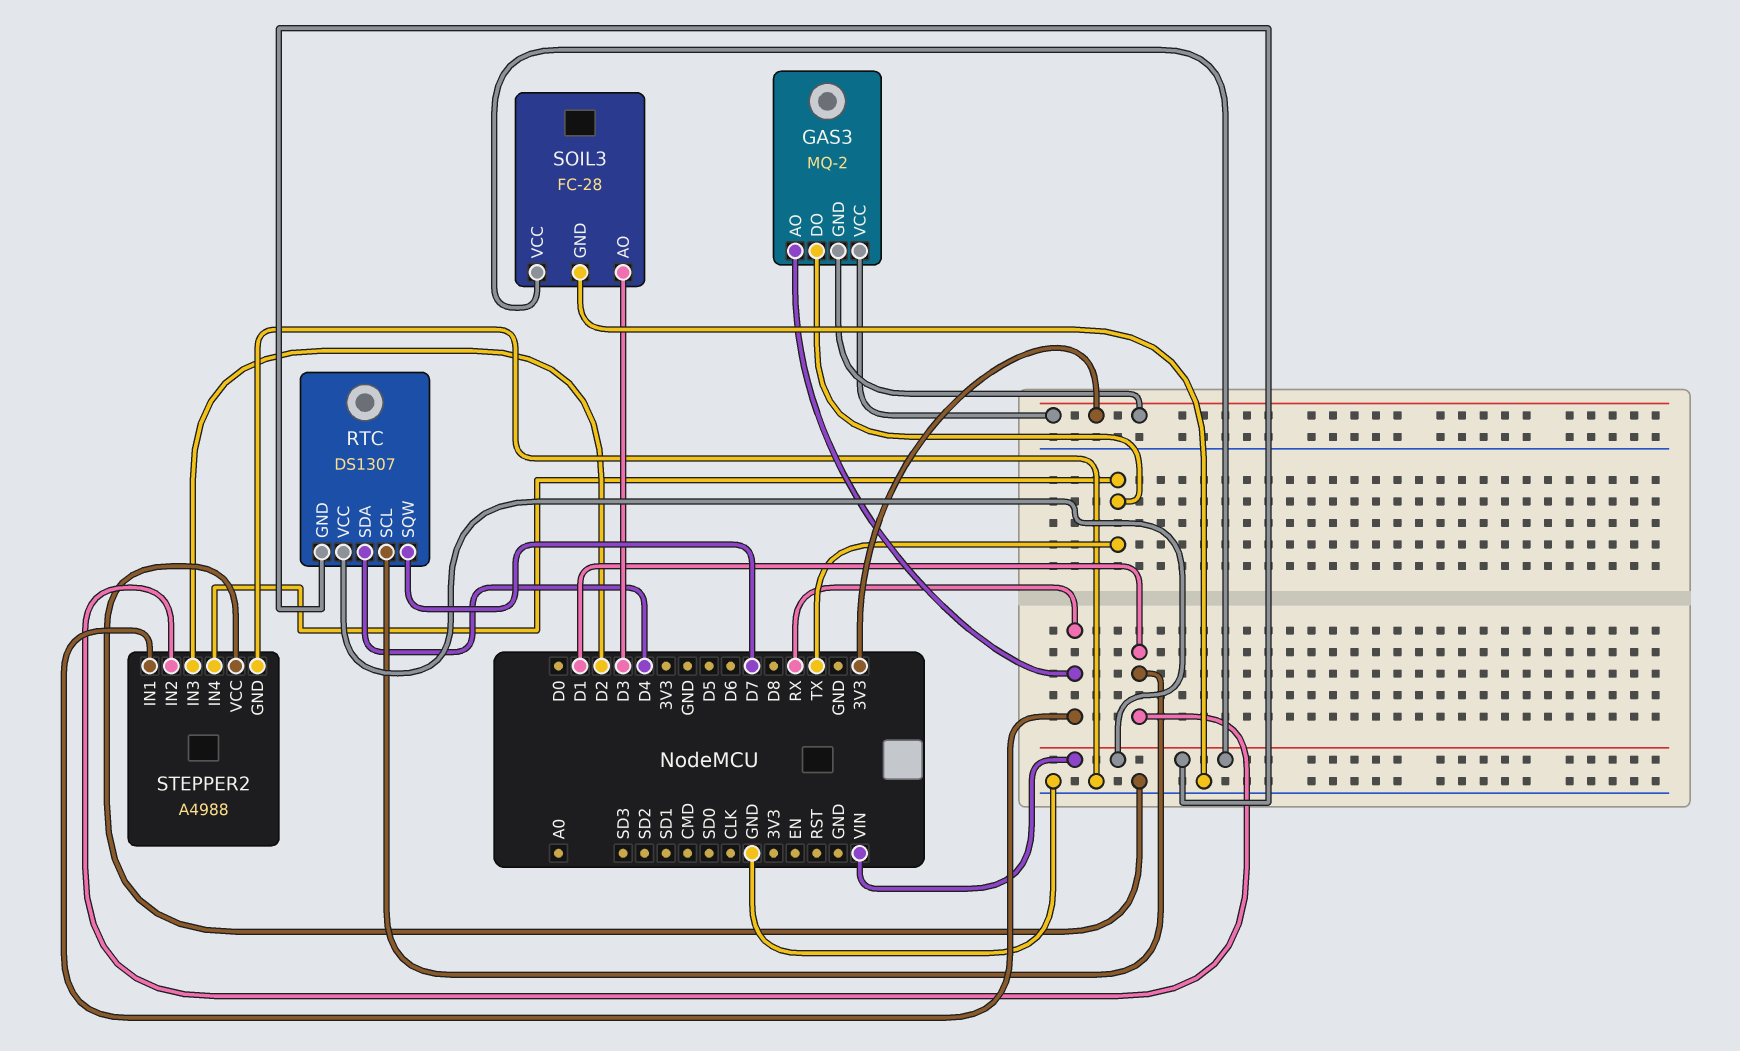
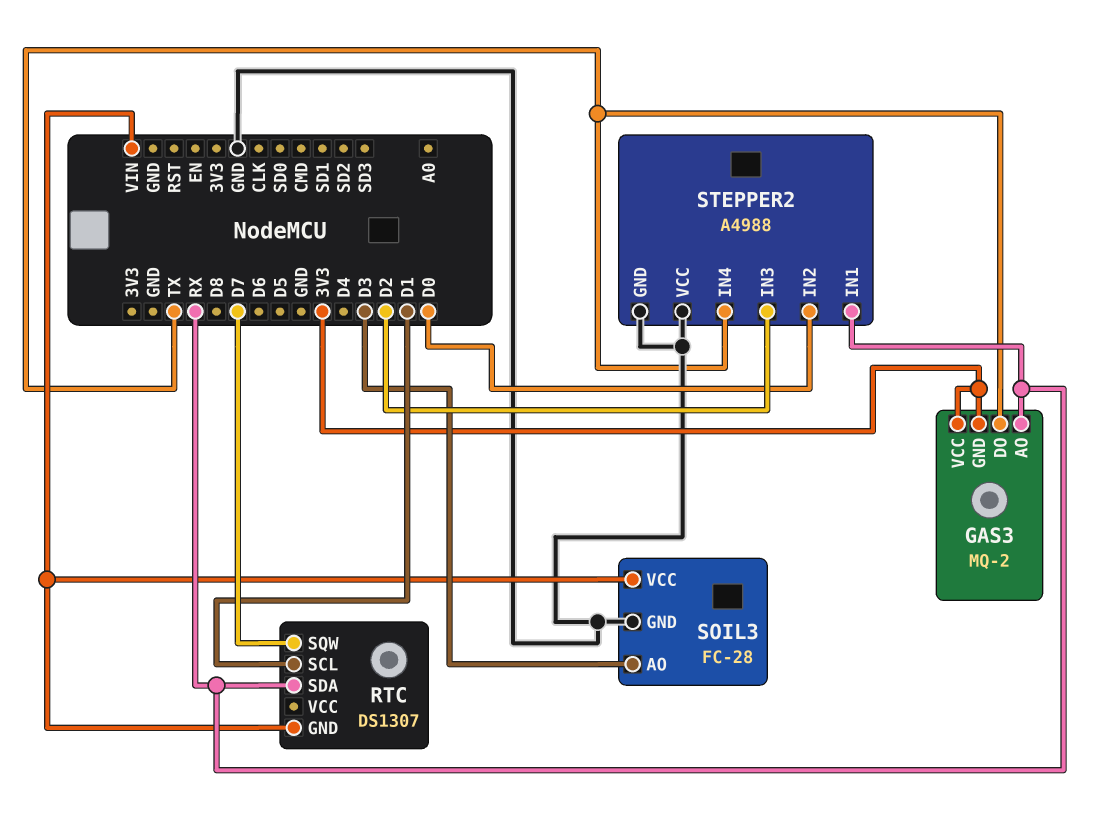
RTC pin SDA: D4 -> RX
RTC pin VCC: VIN -> none
STEPPER2 pin IN2: D1 -> D0

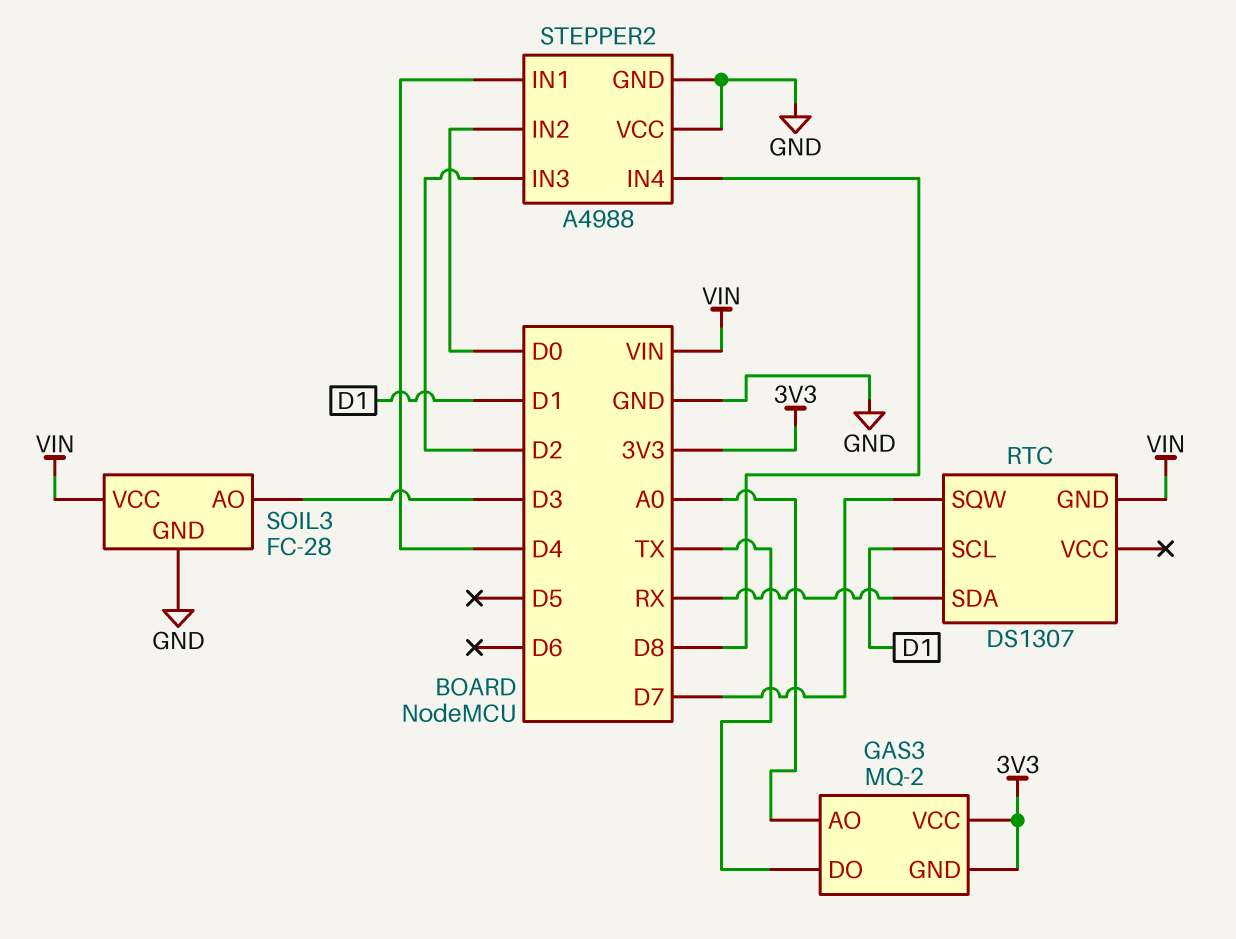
GAS3 pin AO: RX -> A0
STEPPER2 pin IN1: RX -> D4
STEPPER2 pin IN4: TX -> D8

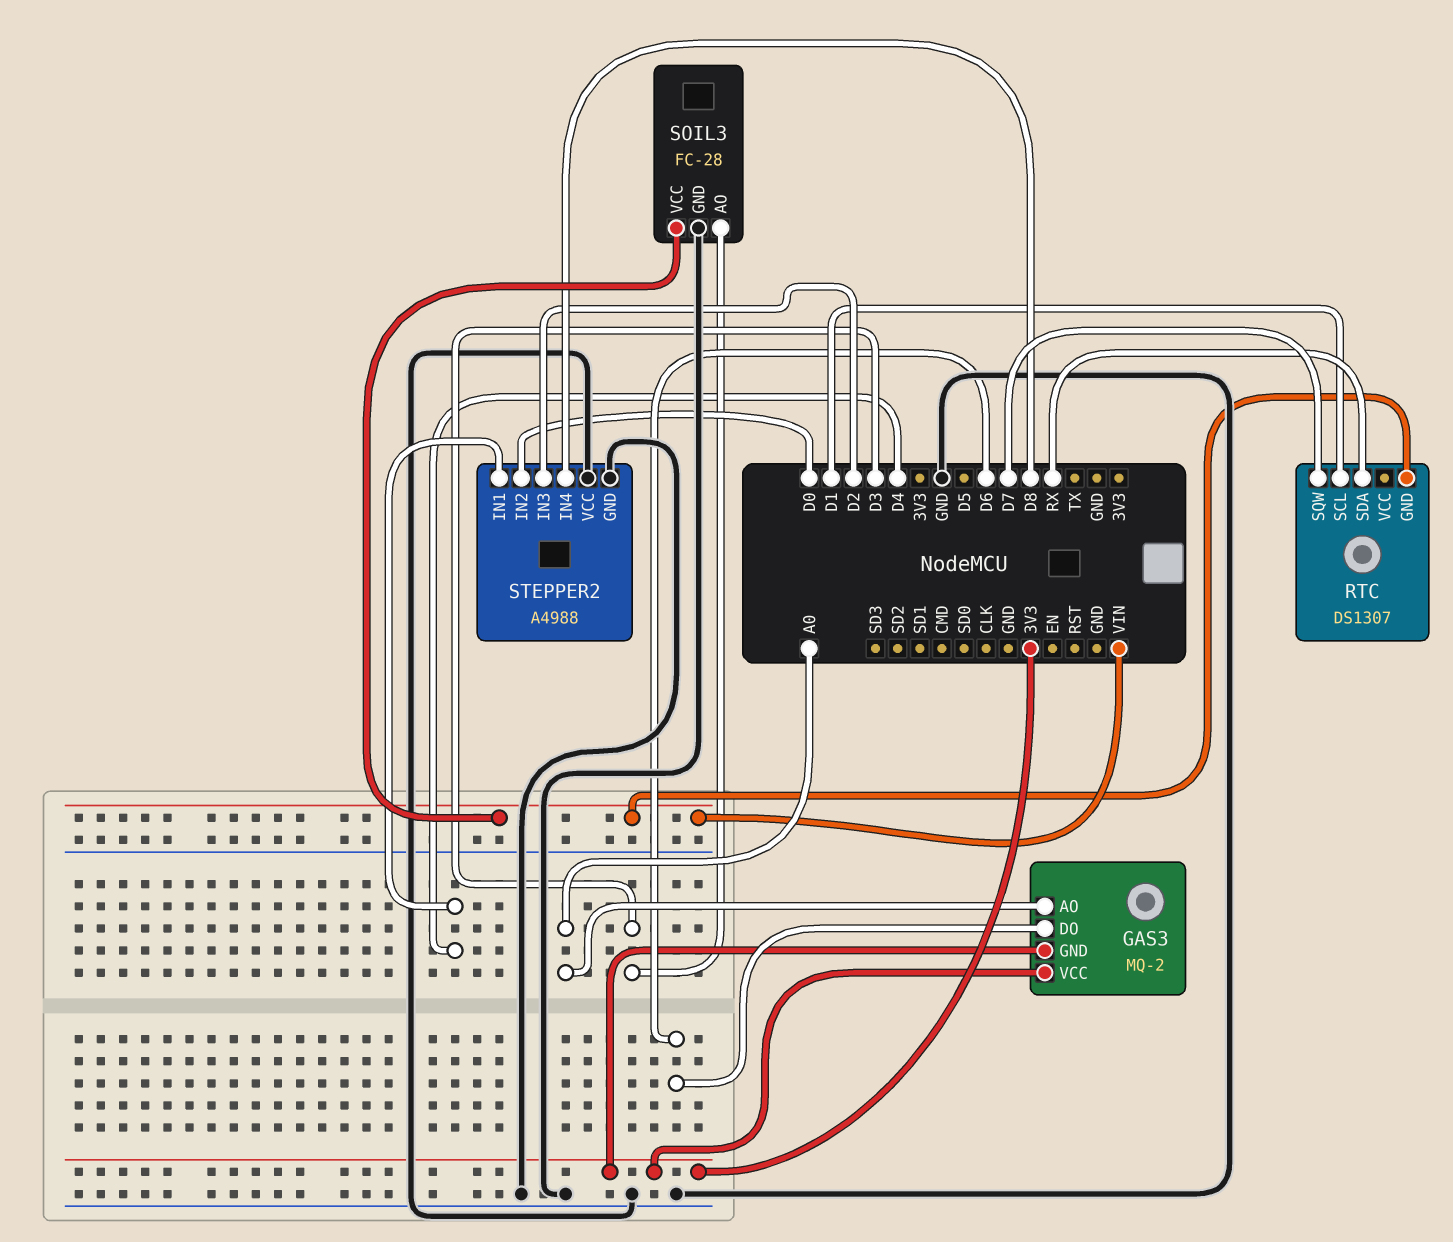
GAS3 pin DO: TX -> D6

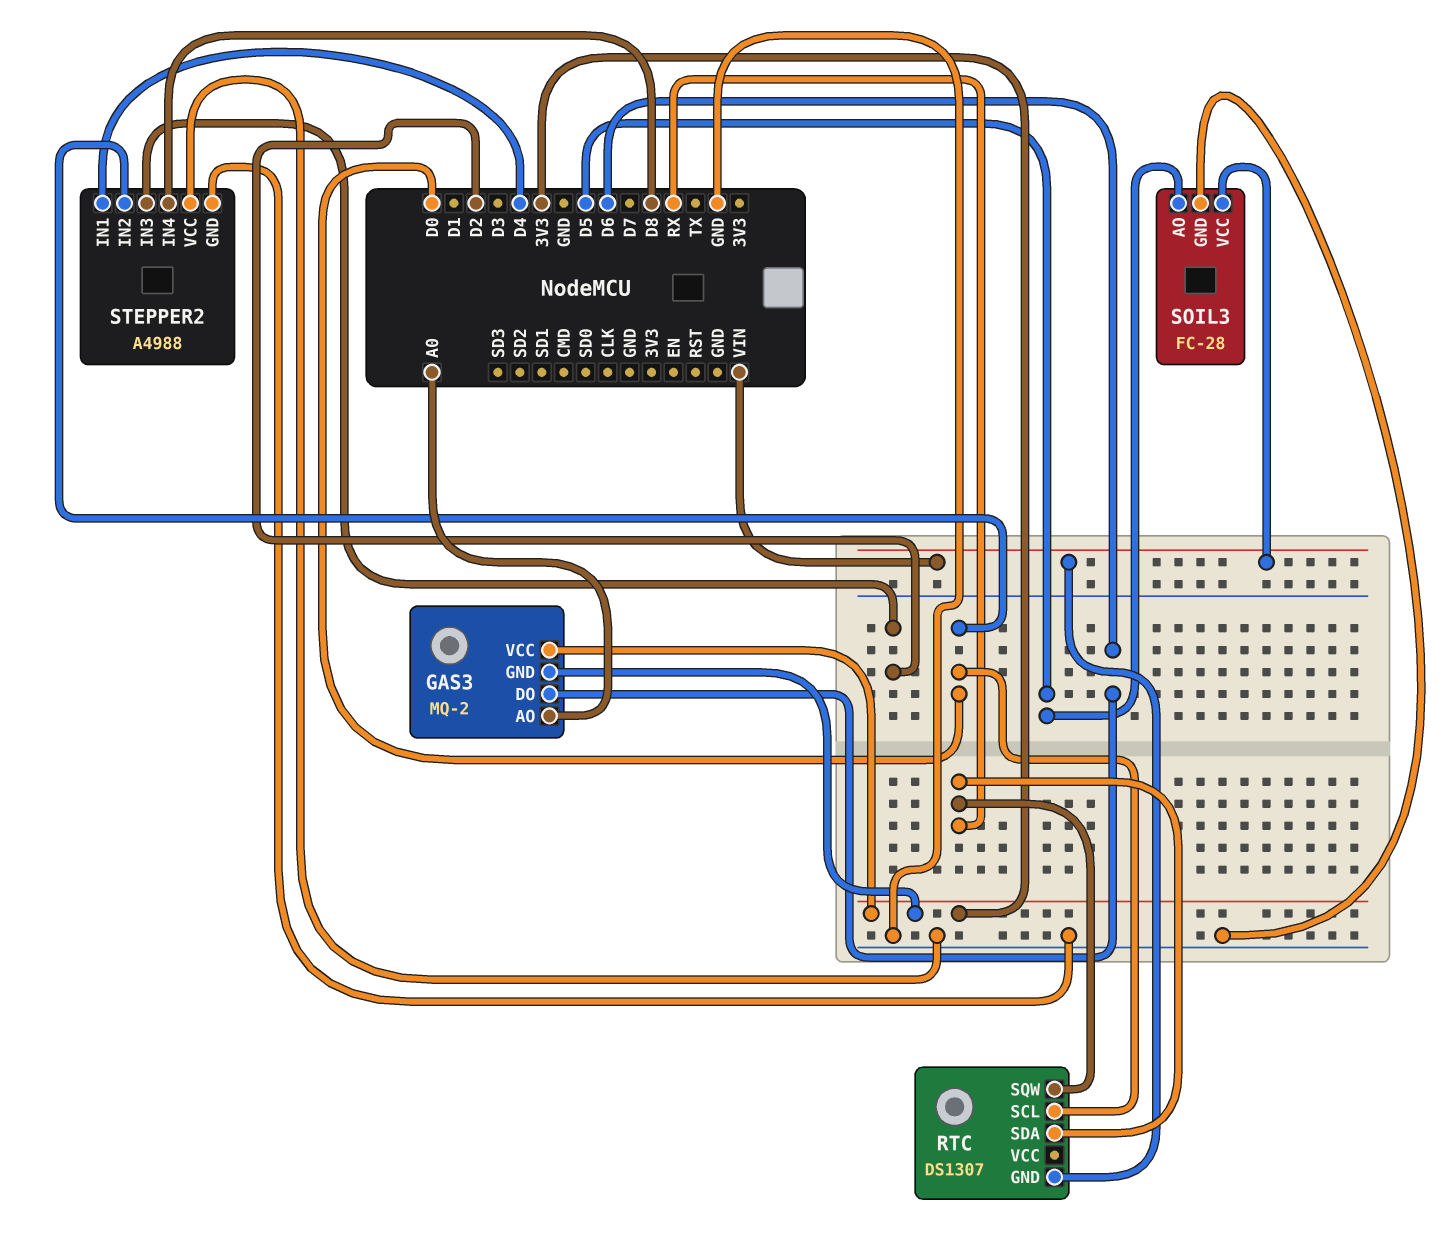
RTC pin SCL: D1 -> D0
RTC pin SQW: D7 -> RX
SOIL3 pin AO: D3 -> D5

